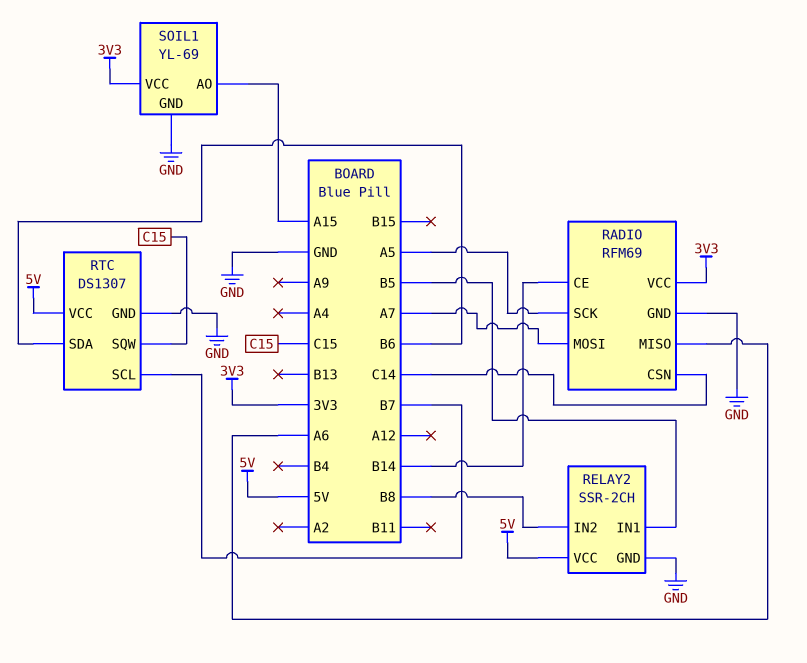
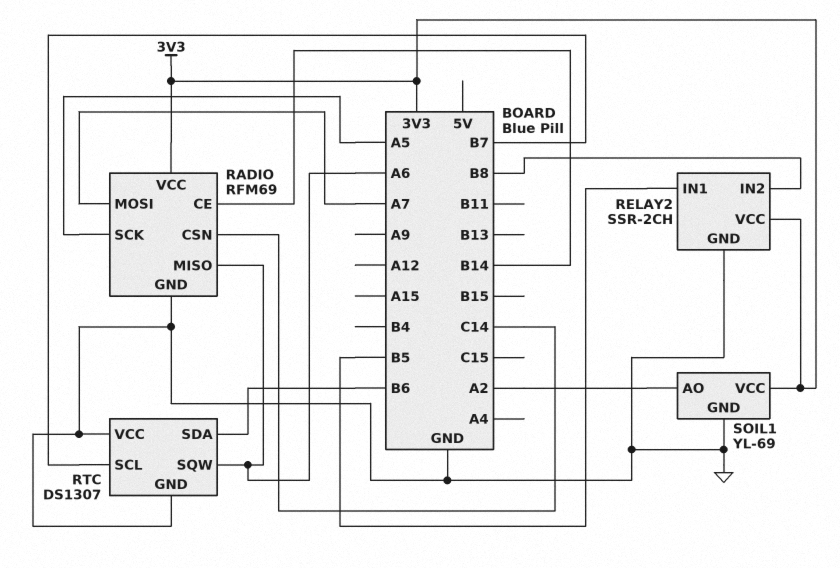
RELAY2 pin VCC: 5V -> 3V3
RTC pin SQW: C15 -> A6
RTC pin VCC: 5V -> GND
SOIL1 pin AO: A15 -> A2

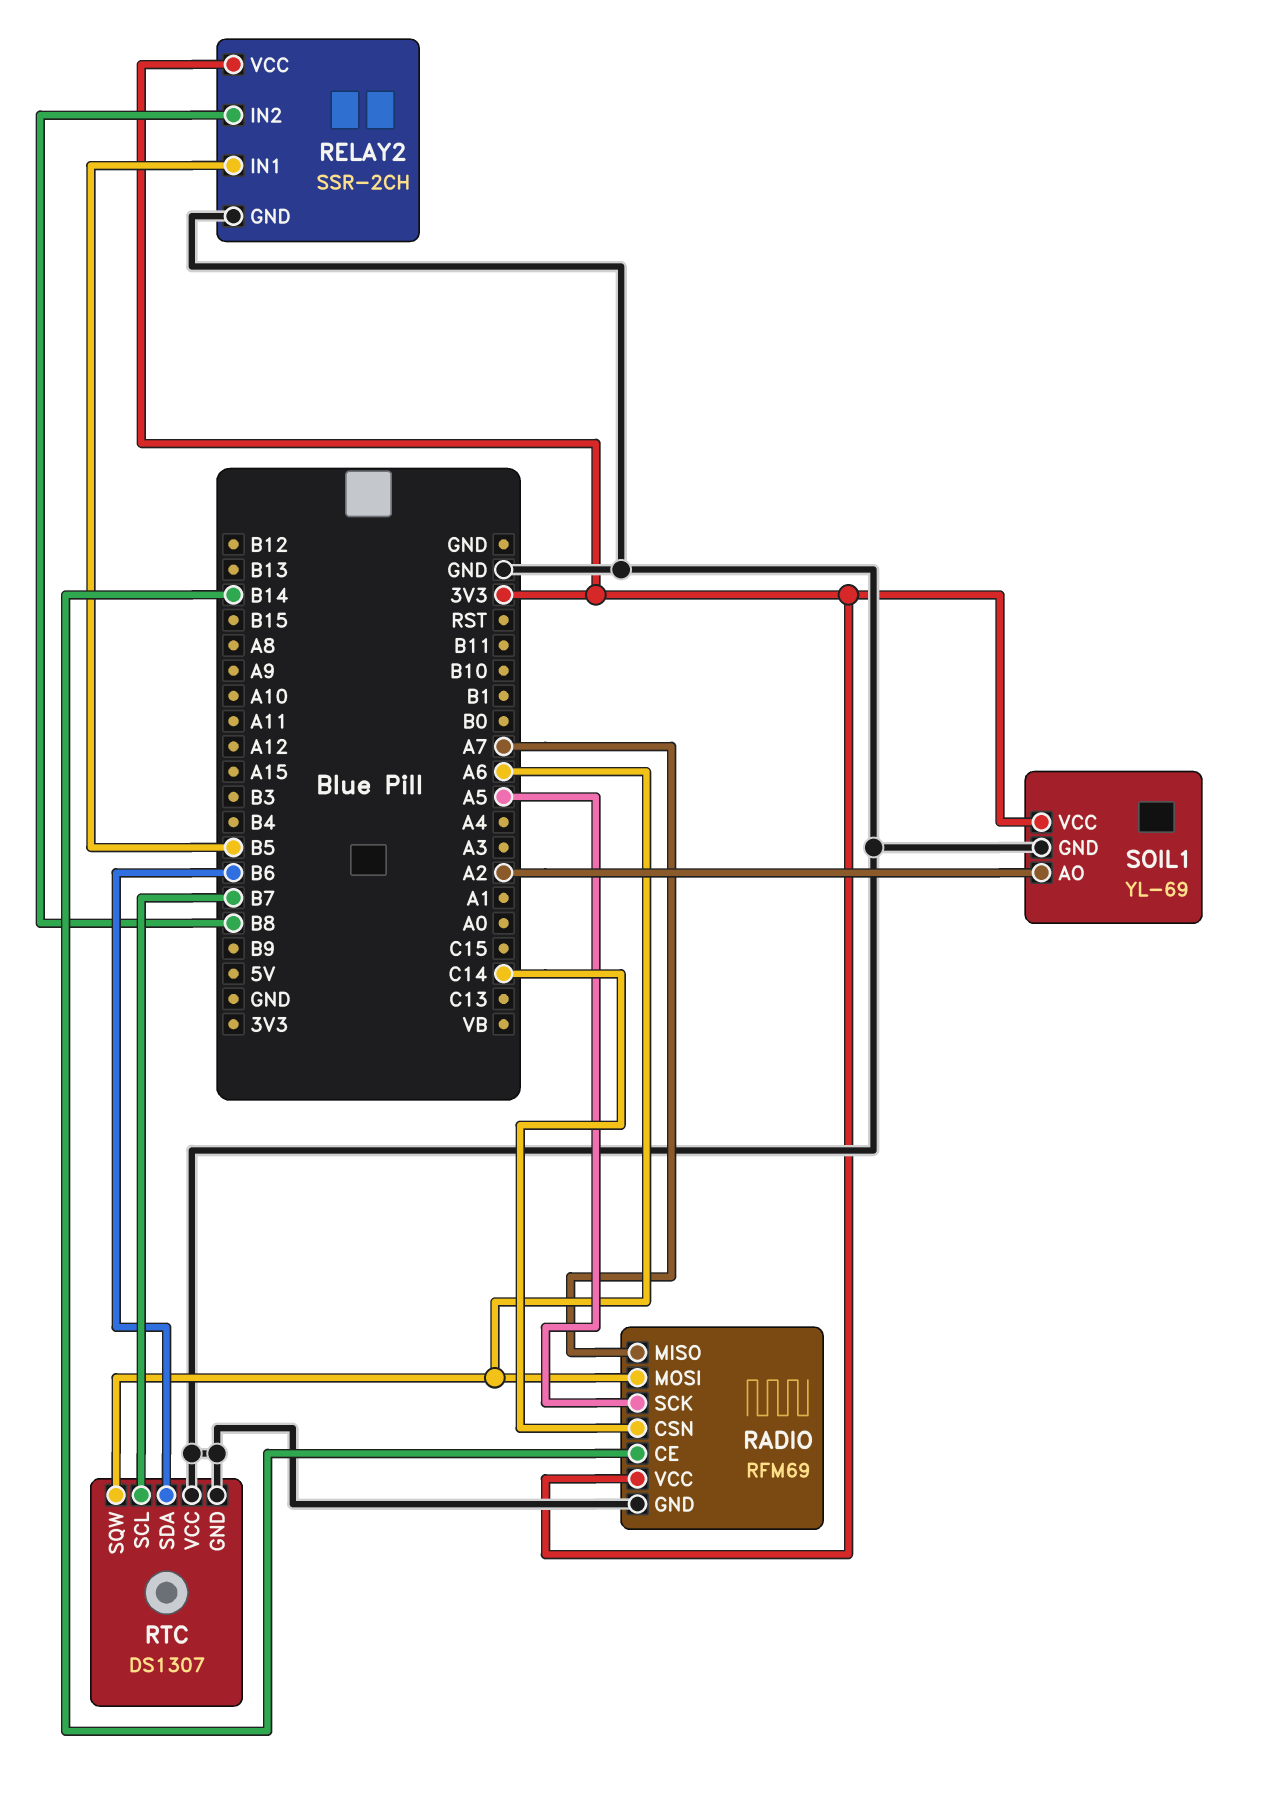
RADIO pin MISO: A6 -> A7
RADIO pin MOSI: A7 -> A6

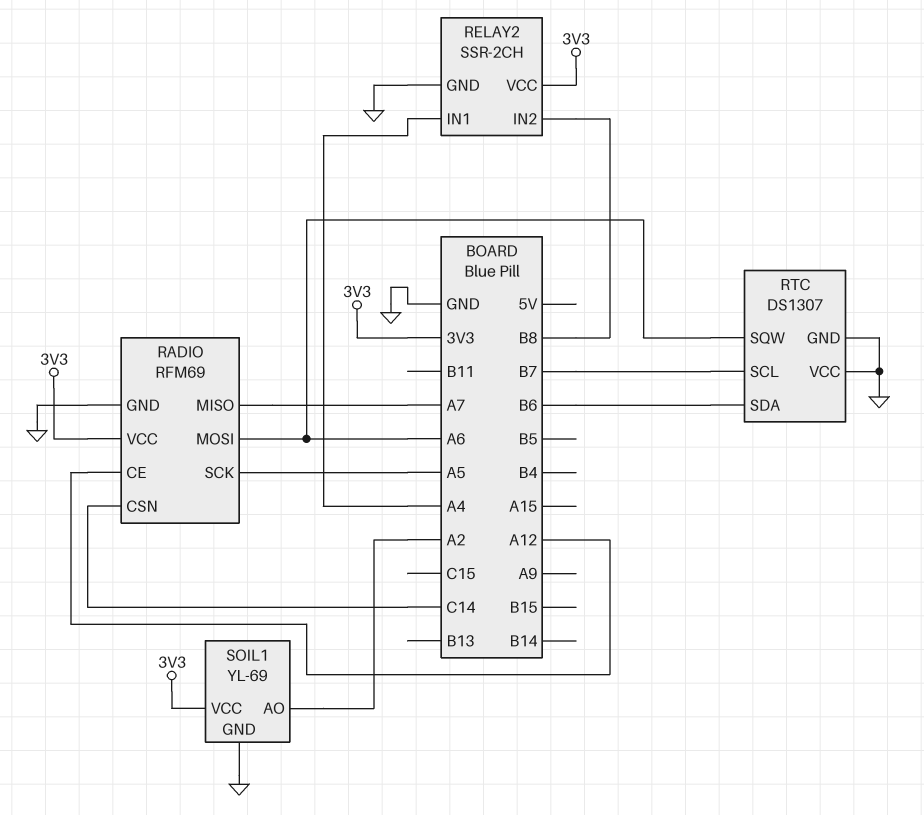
RADIO pin CE: B14 -> A12
RELAY2 pin IN1: B5 -> A4

